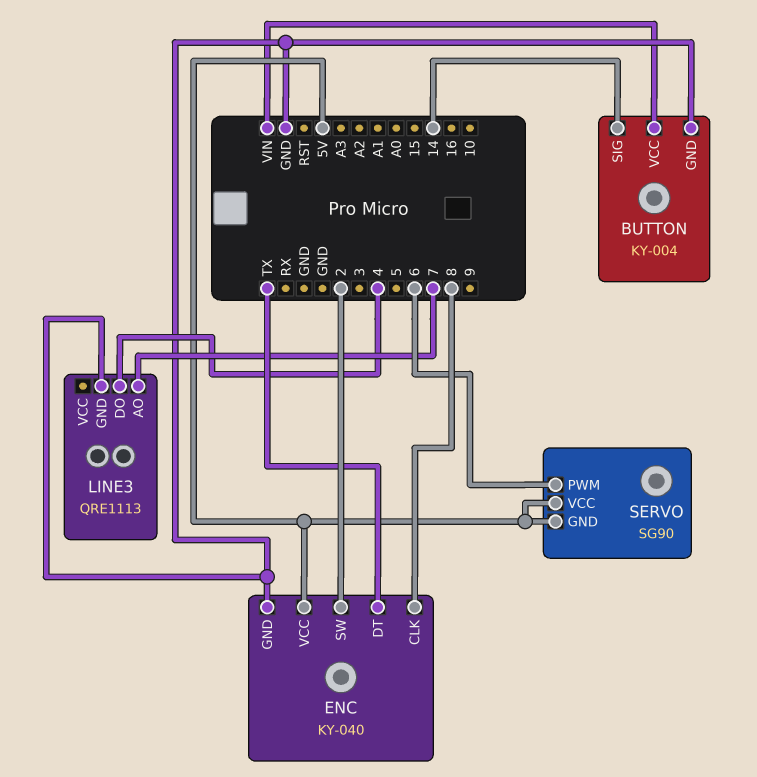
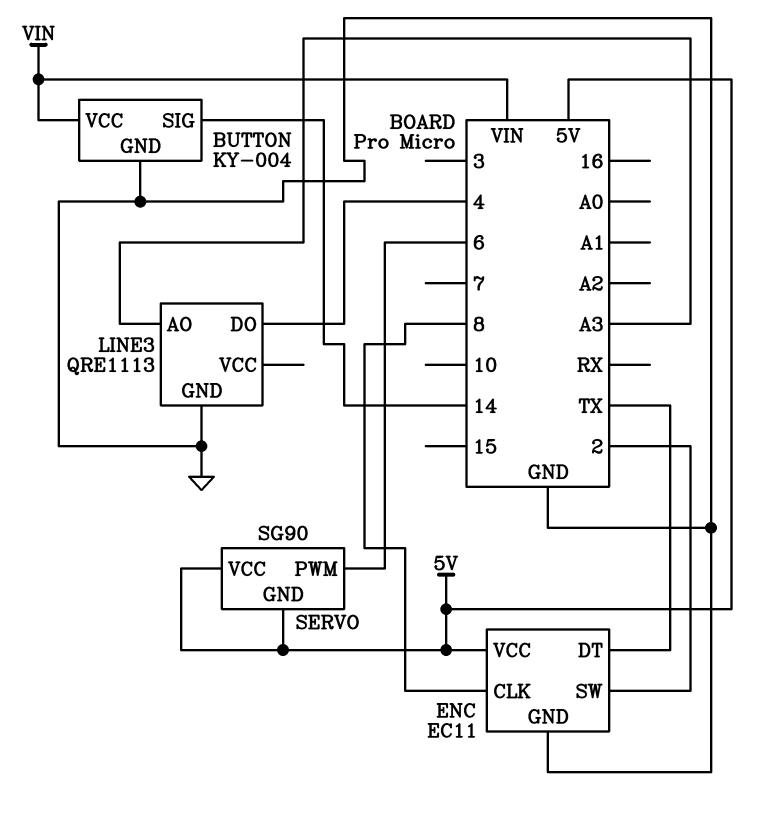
ENC: KY-040 -> EC11
LINE3 pin AO: 7 -> A3

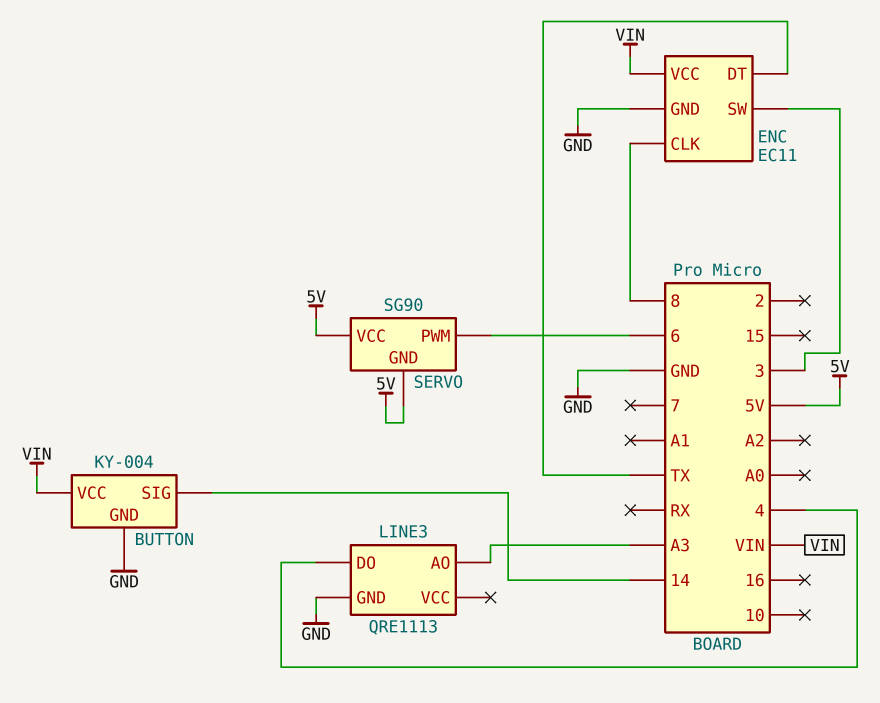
ENC pin SW: 2 -> 3
ENC pin VCC: 5V -> VIN

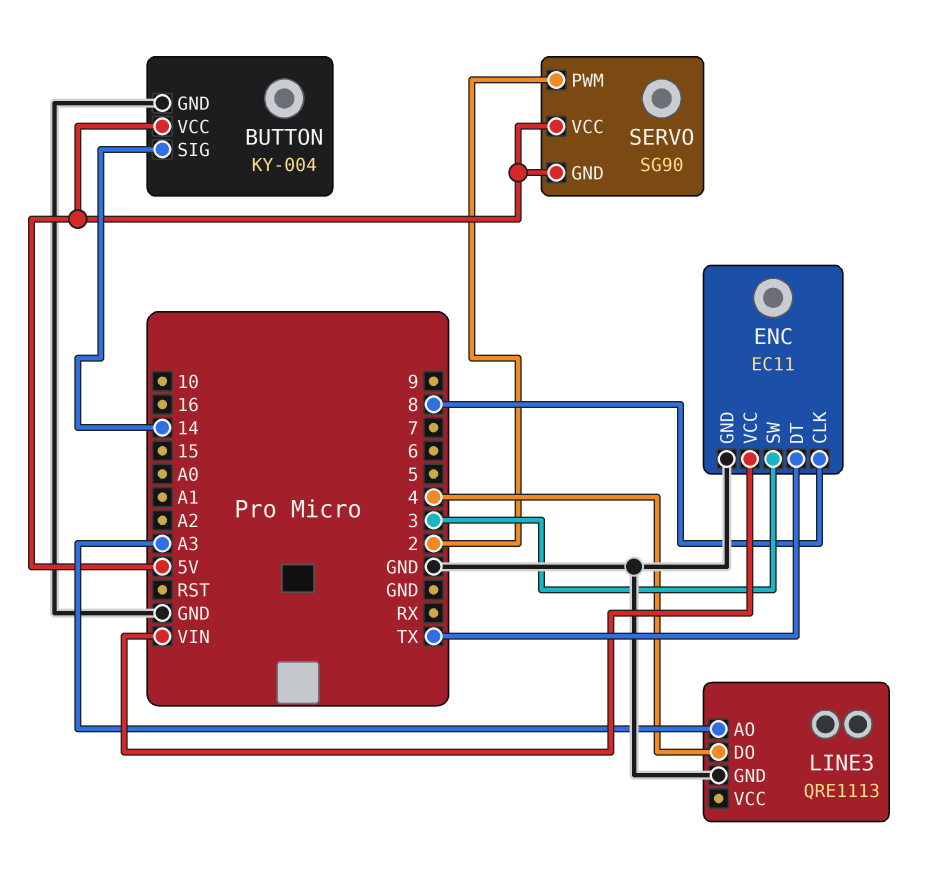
BUTTON pin VCC: VIN -> 5V
SERVO pin PWM: 6 -> 2

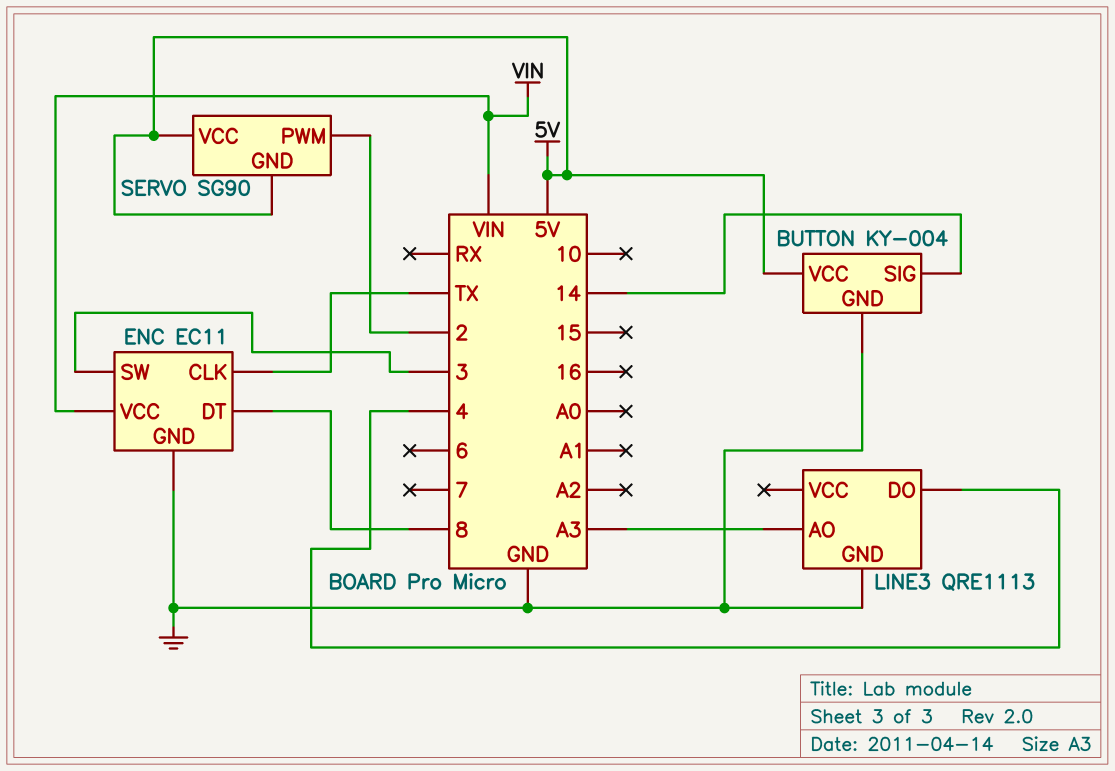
ENC pin CLK: 8 -> TX
ENC pin DT: TX -> 8

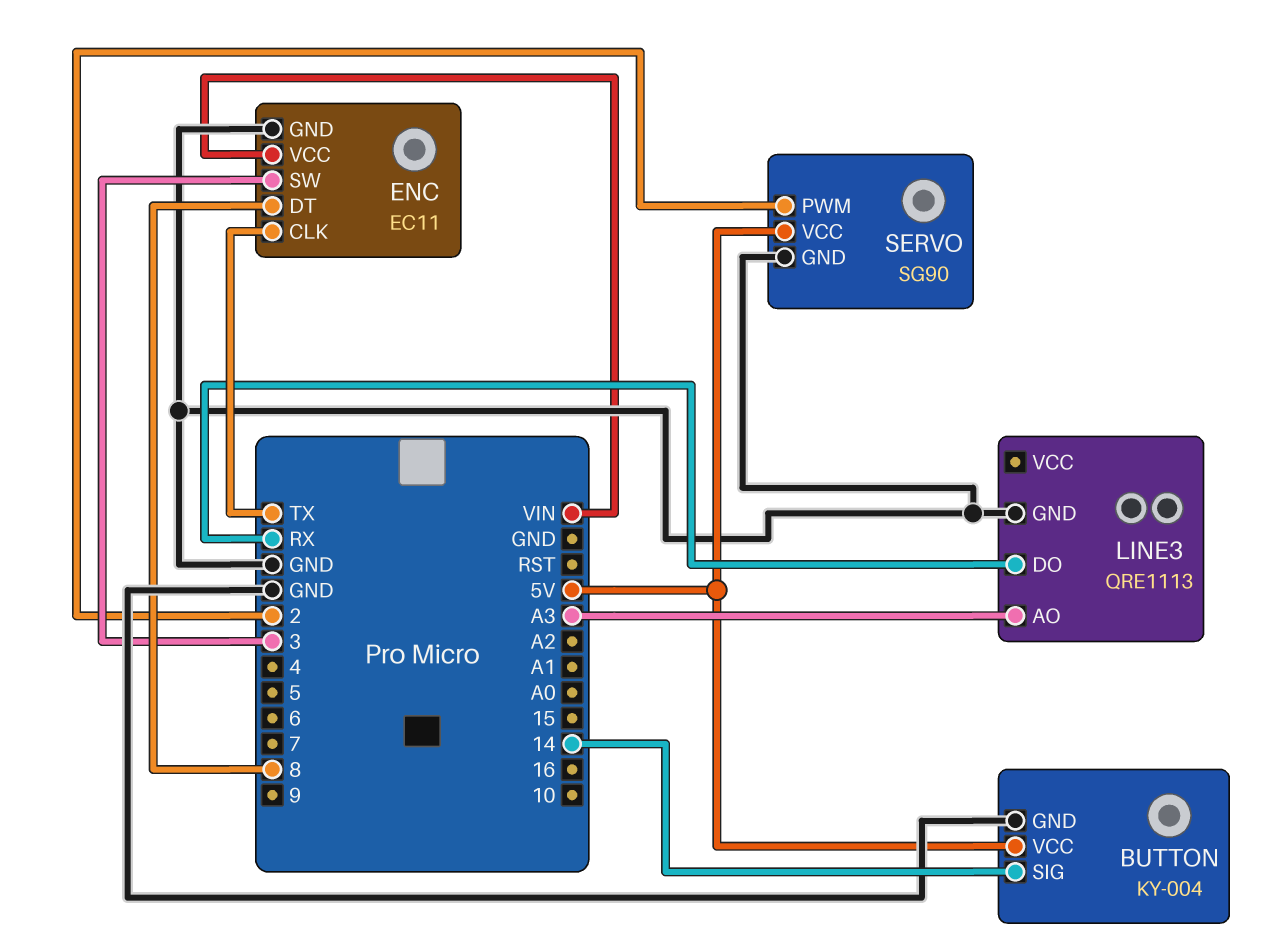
LINE3 pin DO: 4 -> RX
SERVO pin GND: 5V -> GND

